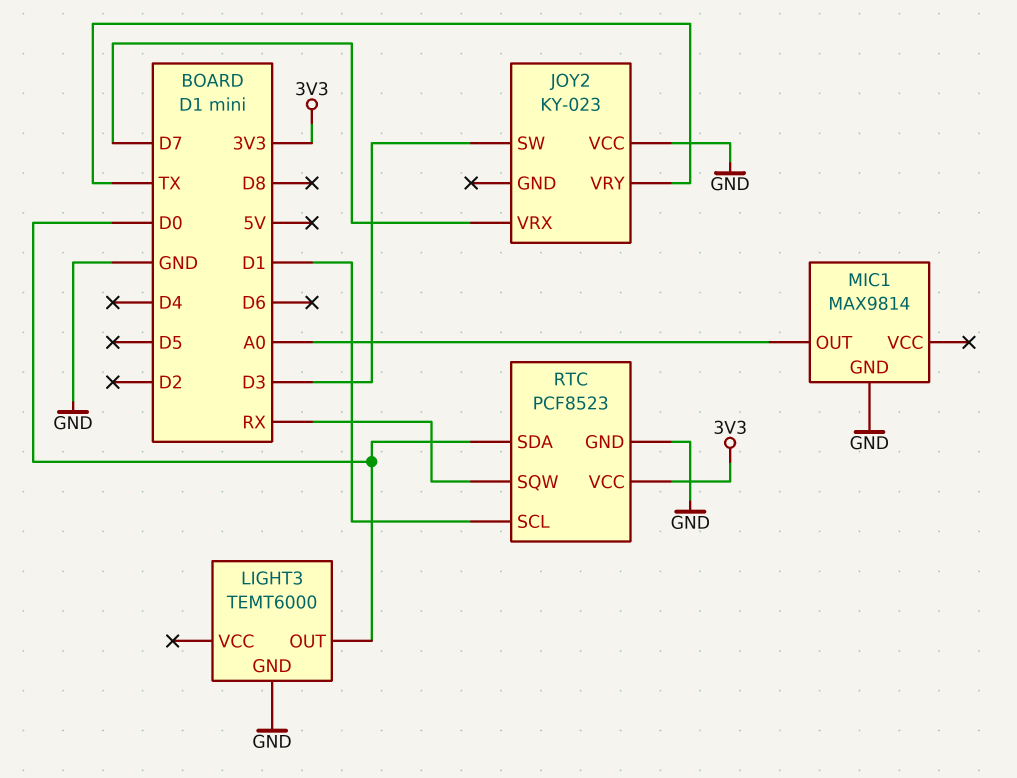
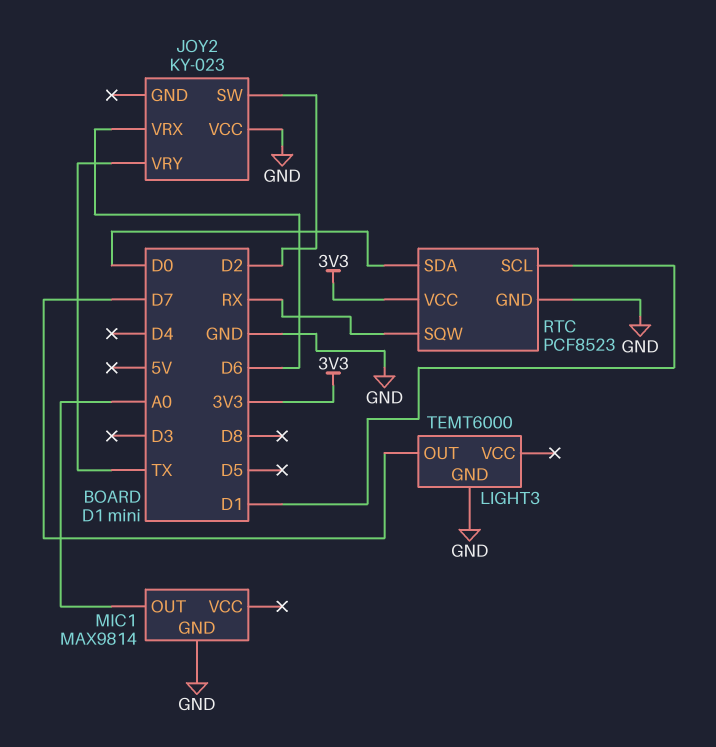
JOY2 pin SW: D3 -> D2
JOY2 pin VRX: D7 -> D6
LIGHT3 pin OUT: D0 -> D7

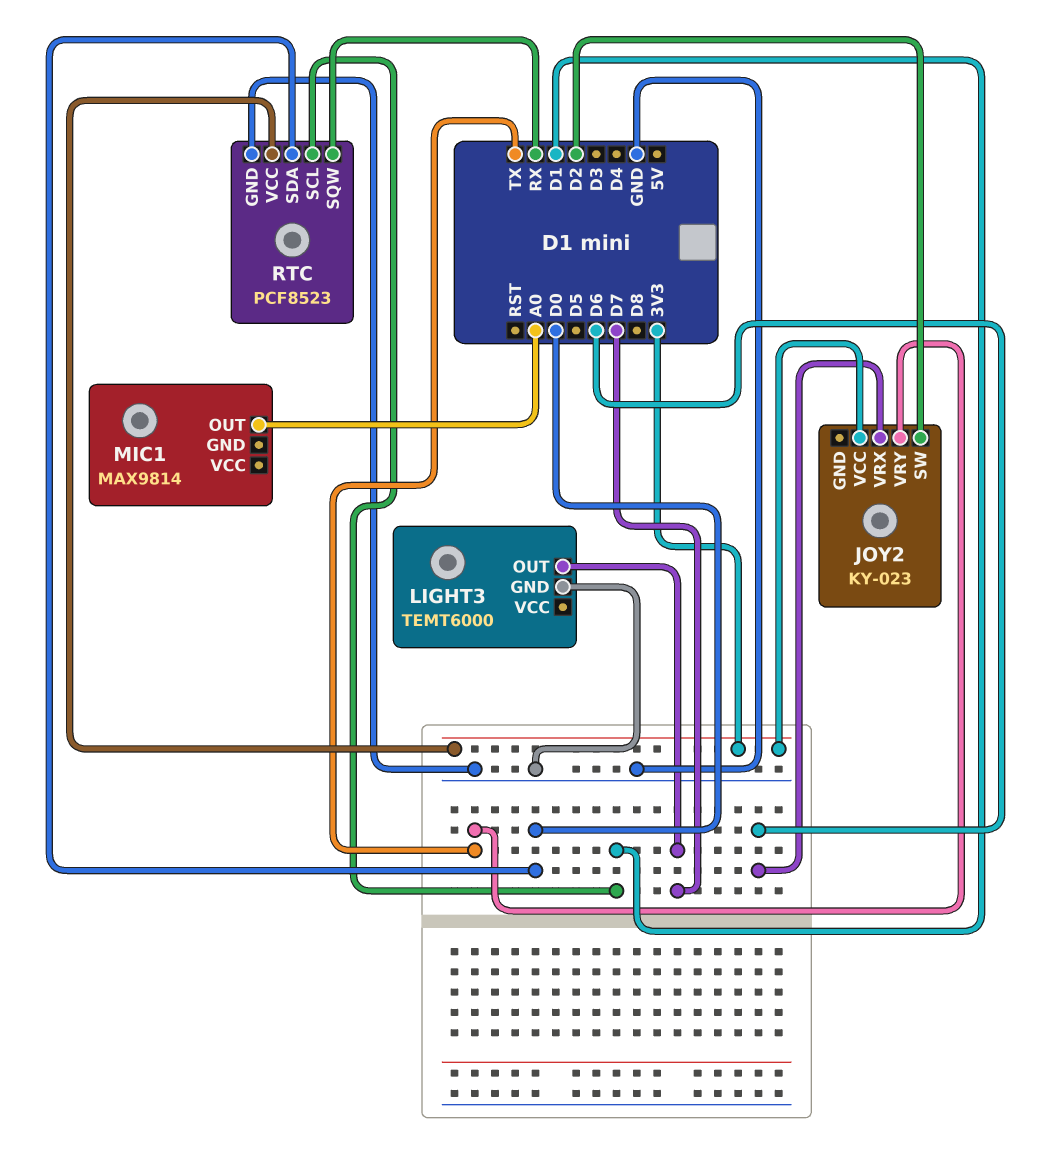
JOY2 pin VCC: GND -> 3V3
MIC1 pin GND: GND -> none

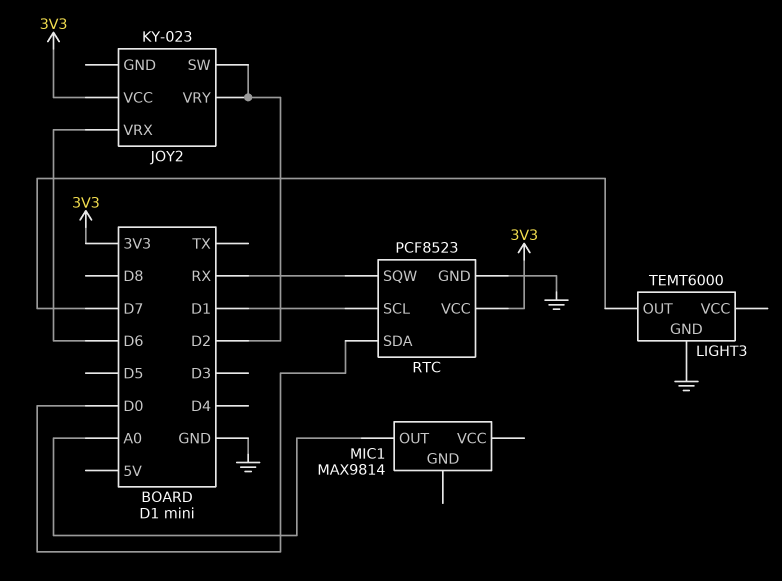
JOY2 pin VRY: TX -> D2

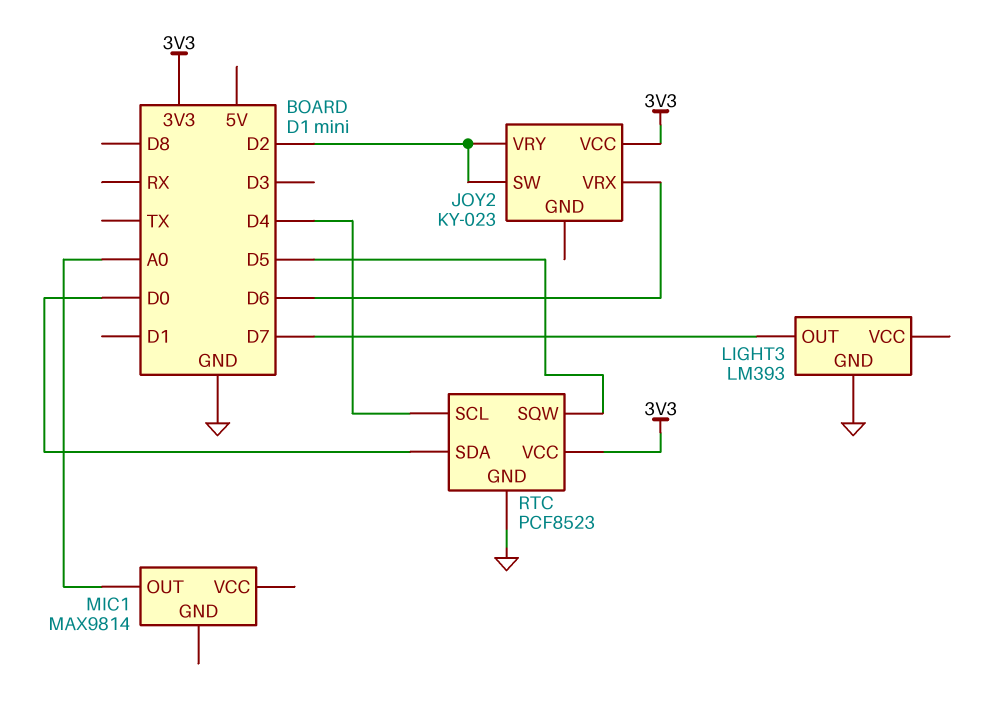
LIGHT3: TEMT6000 -> LM393
RTC pin SCL: D1 -> D4
RTC pin SQW: RX -> D5

